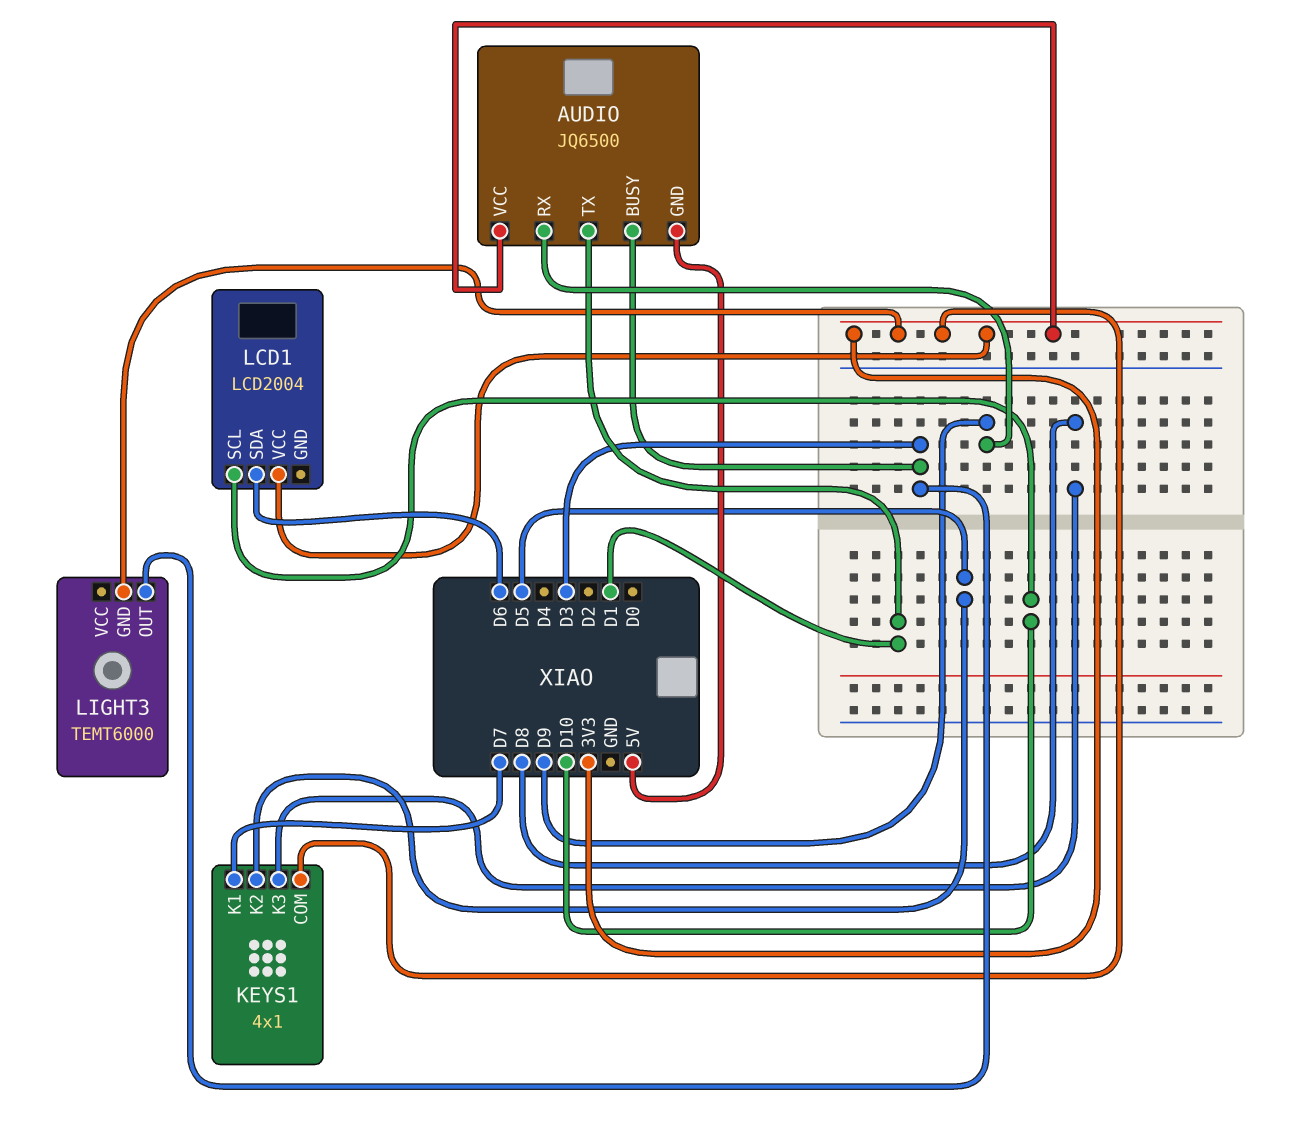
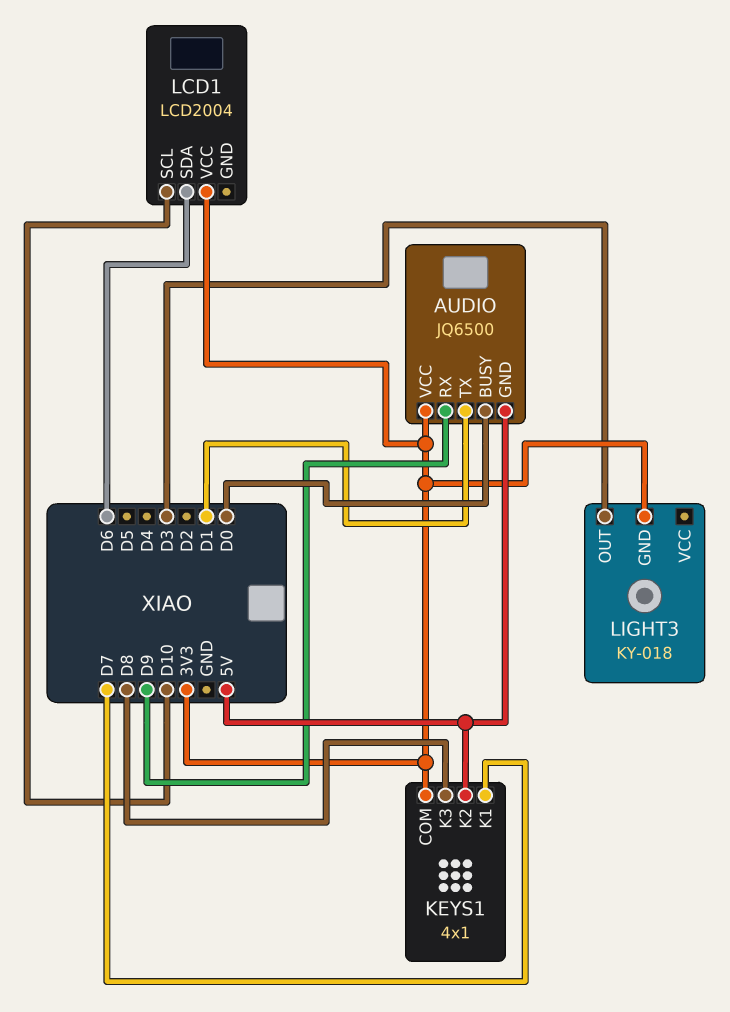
AUDIO pin BUSY: D3 -> D0
KEYS1 pin K2: D5 -> 5V
LIGHT3: TEMT6000 -> KY-018

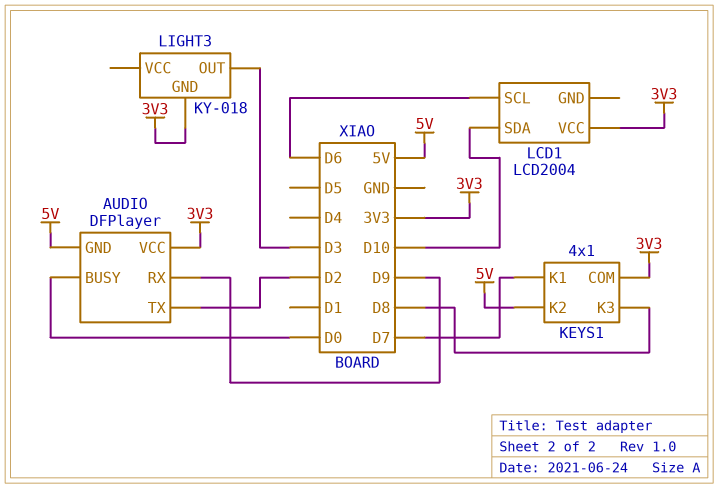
AUDIO: JQ6500 -> DFPlayer
AUDIO pin TX: D1 -> D2
LCD1 pin SCL: D10 -> D6
LCD1 pin SDA: D6 -> D10

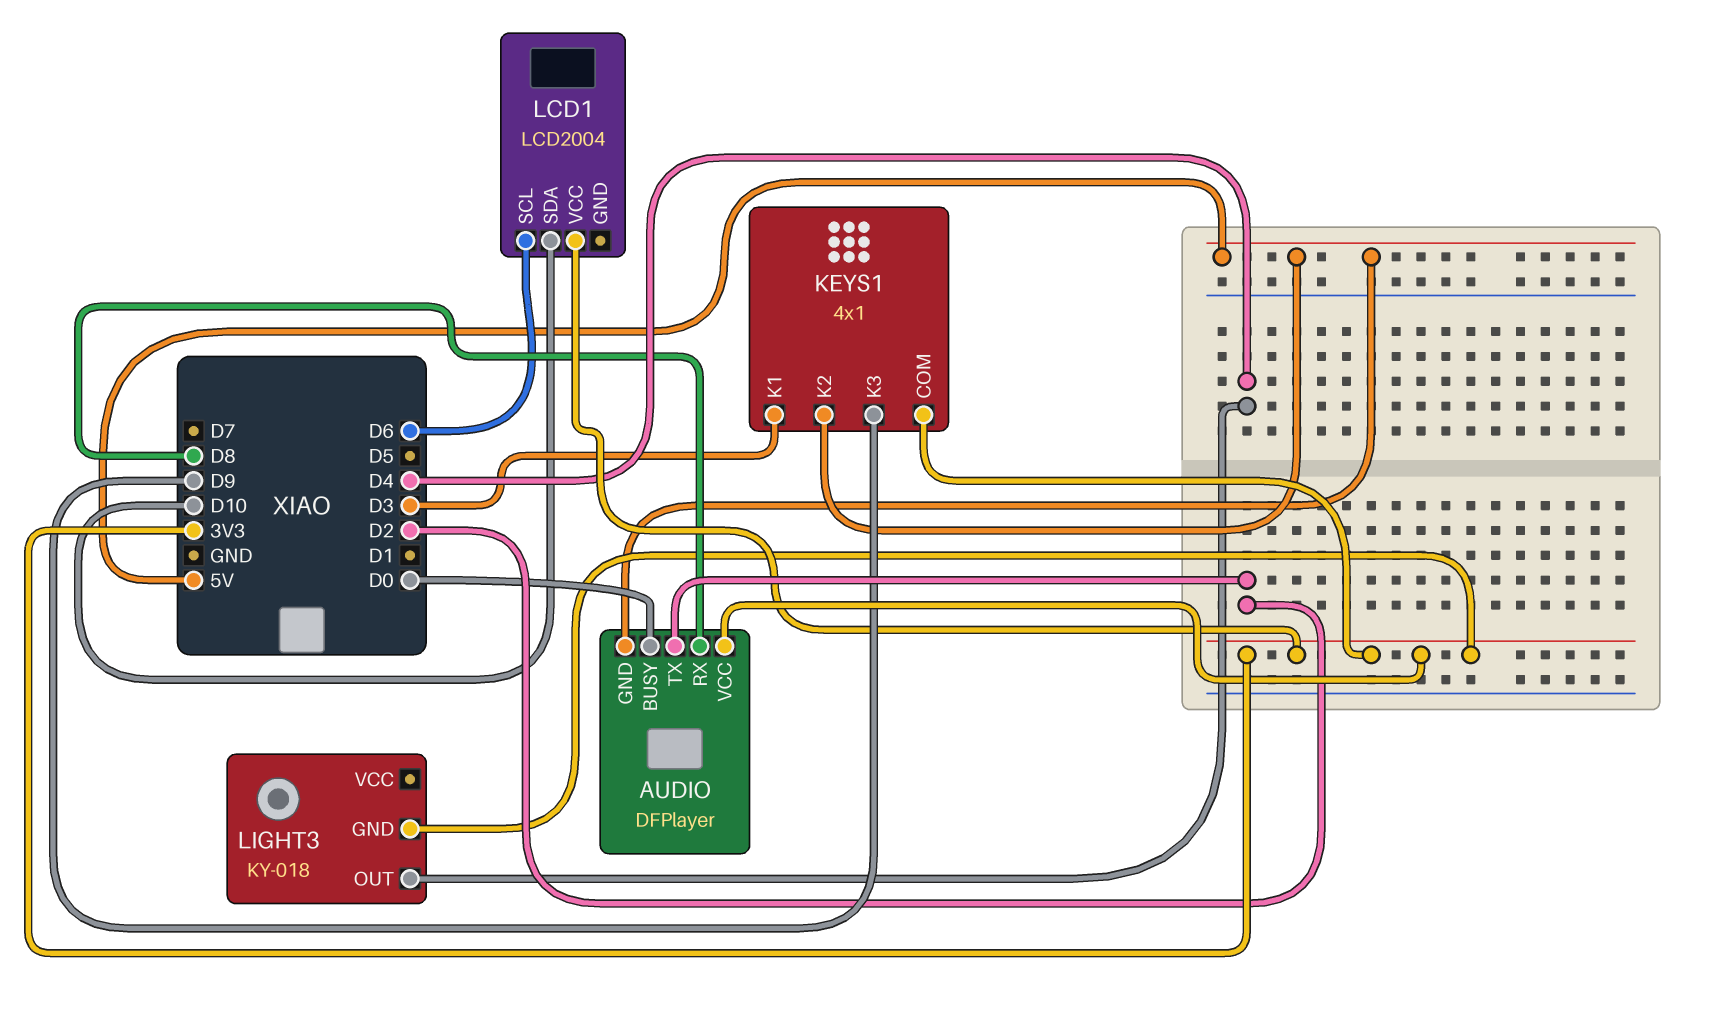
AUDIO pin RX: D9 -> D8
KEYS1 pin K1: D7 -> D3
KEYS1 pin K3: D8 -> D9
LIGHT3 pin OUT: D3 -> D4

